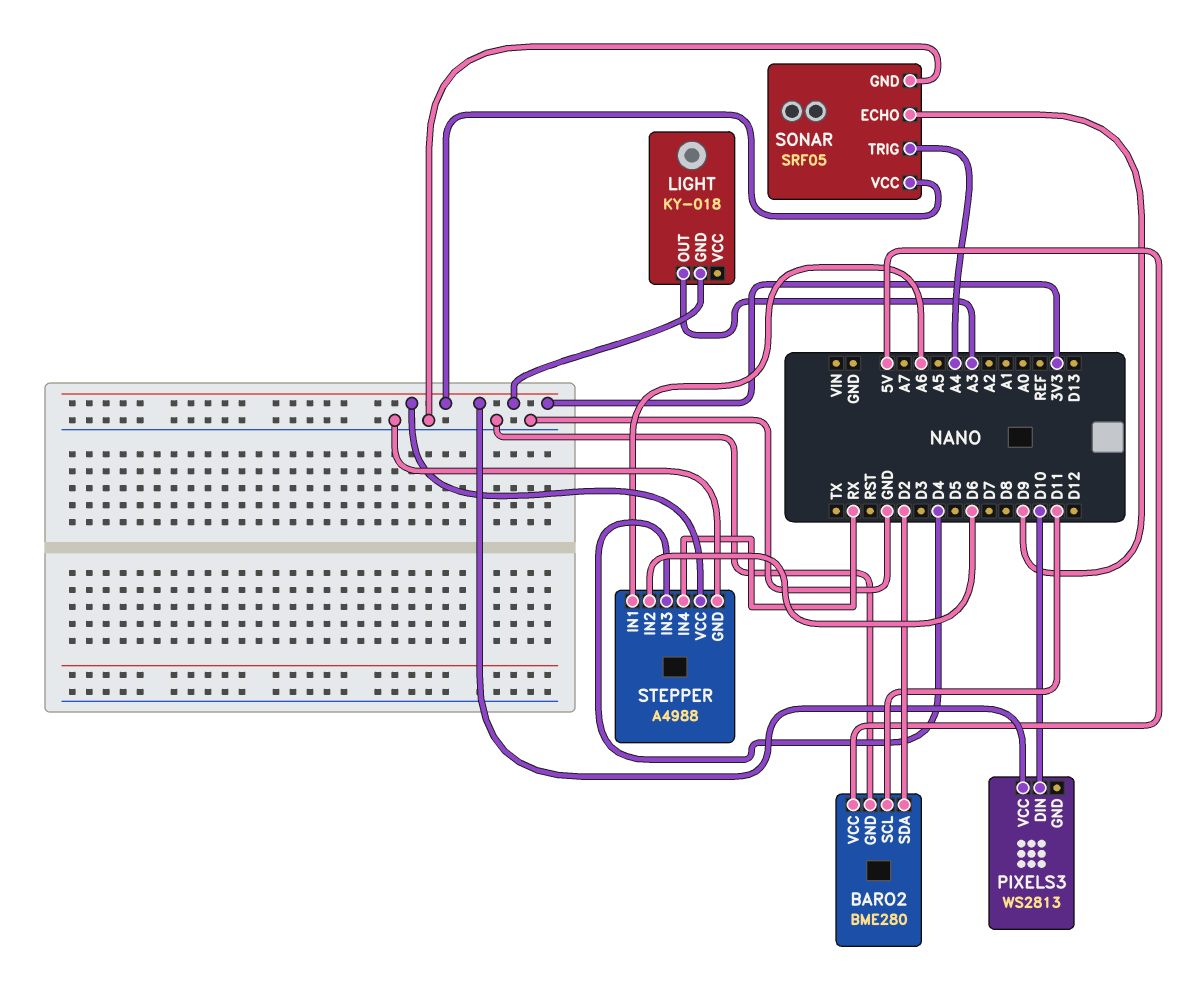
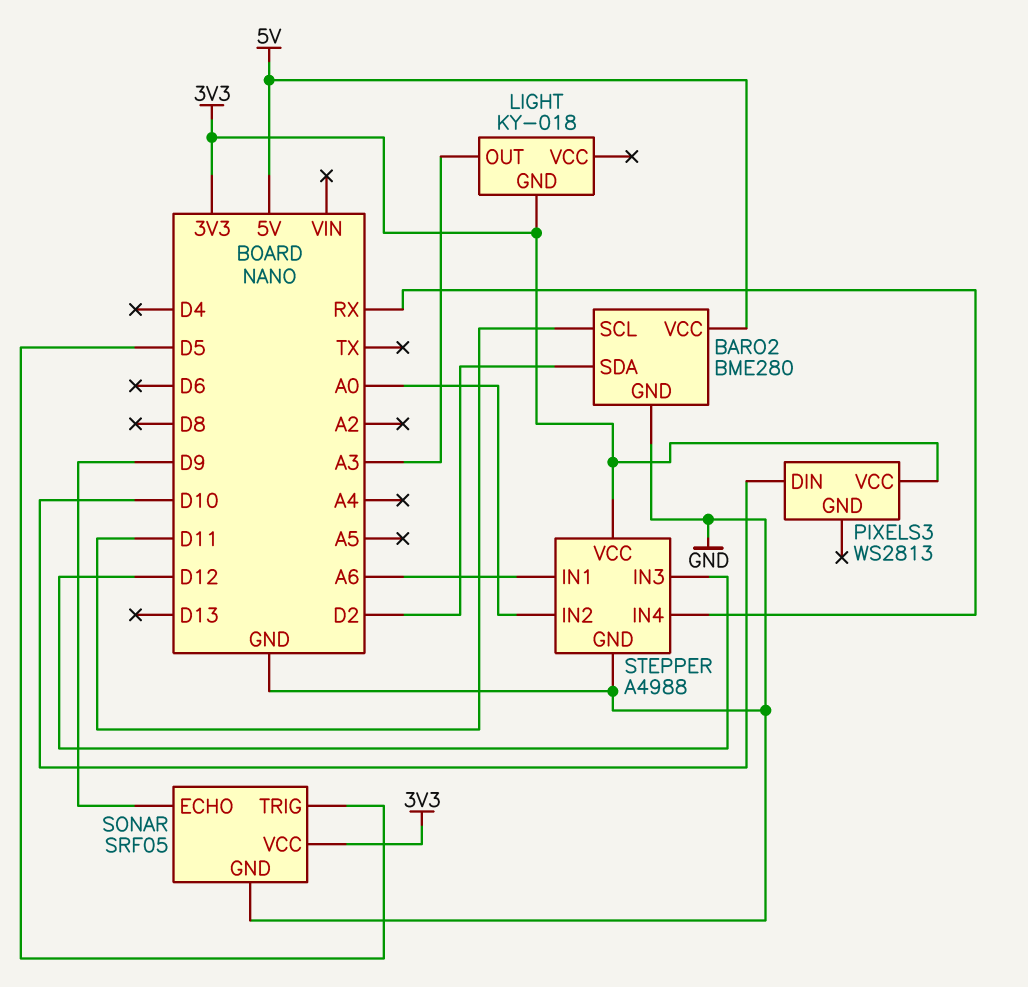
SONAR pin TRIG: A4 -> D5
STEPPER pin IN2: D6 -> A0
STEPPER pin IN3: D4 -> D12

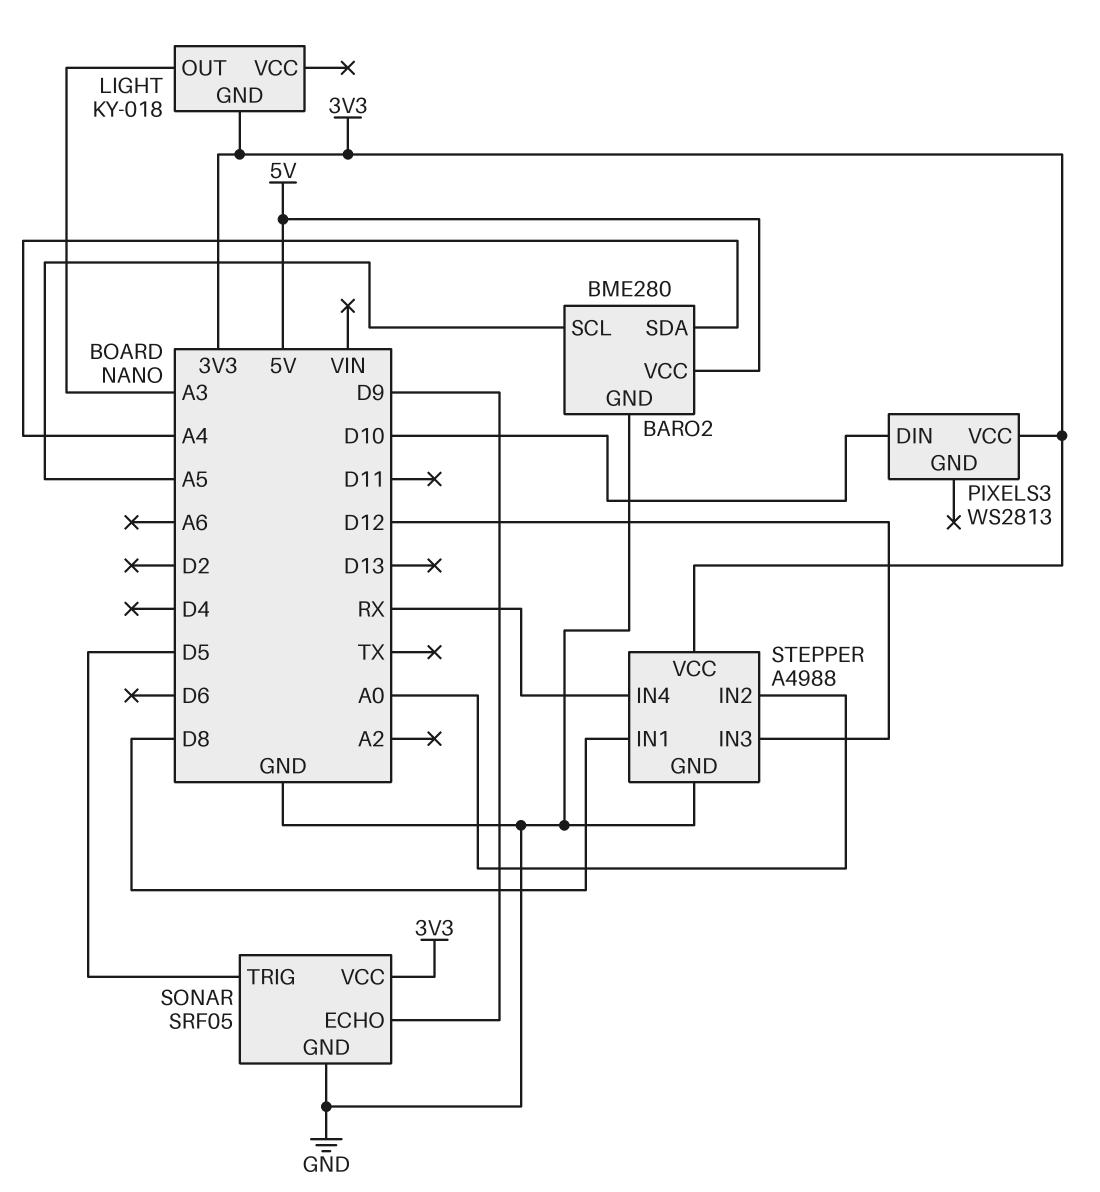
BARO2 pin SCL: D11 -> A5
BARO2 pin SDA: D2 -> A4
STEPPER pin IN1: A6 -> D8

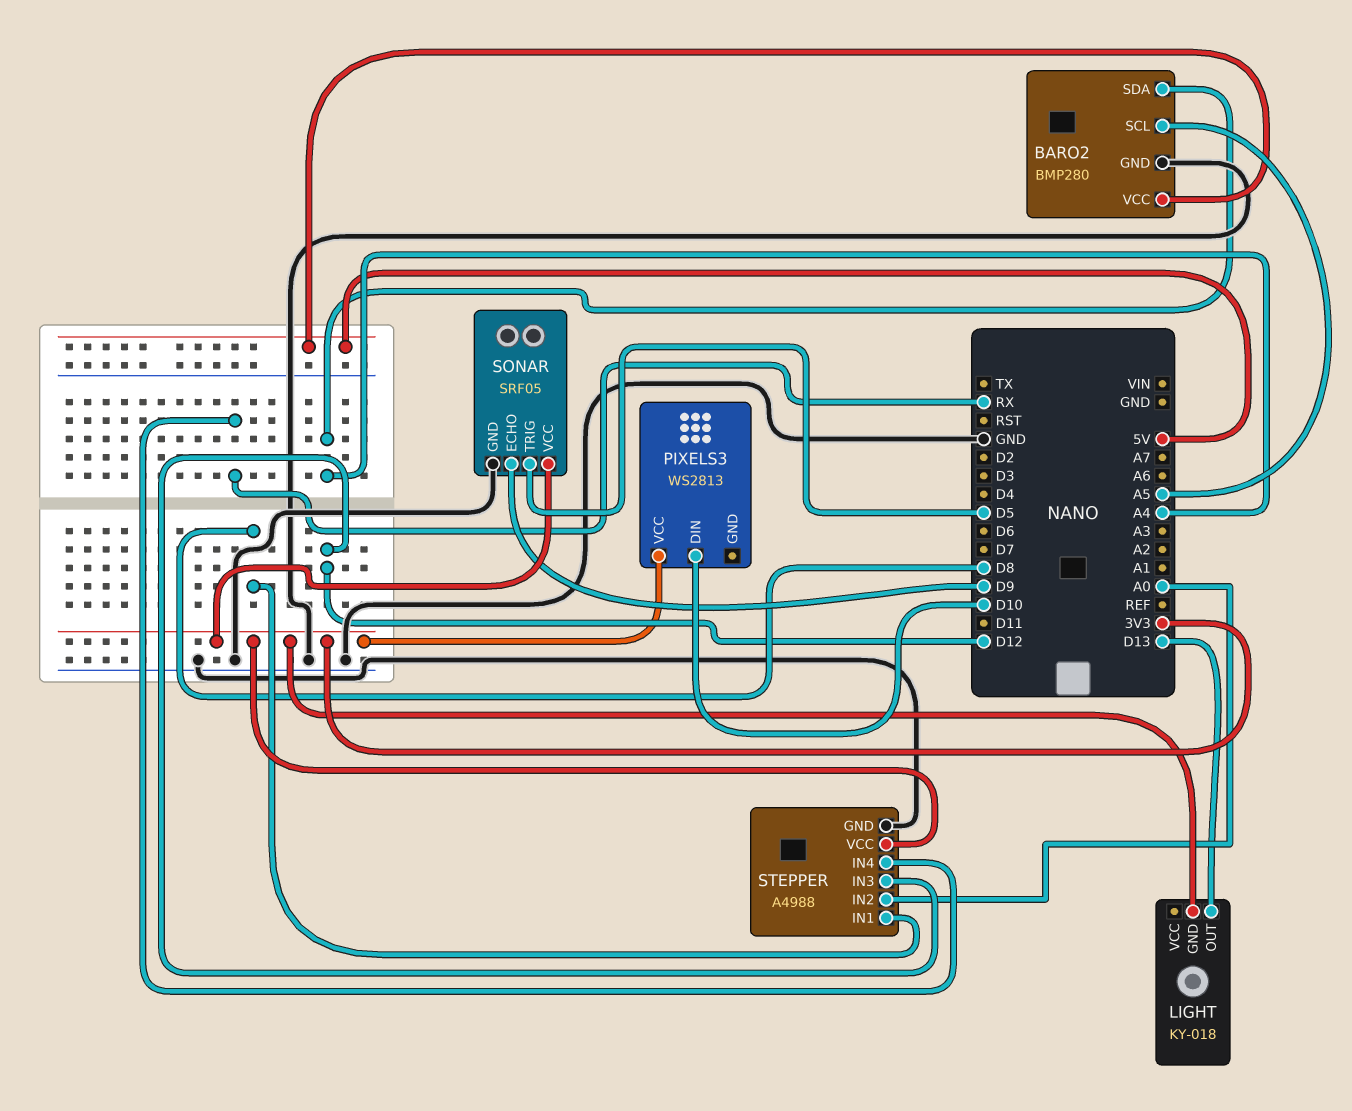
BARO2: BME280 -> BMP280
LIGHT pin OUT: A3 -> D13

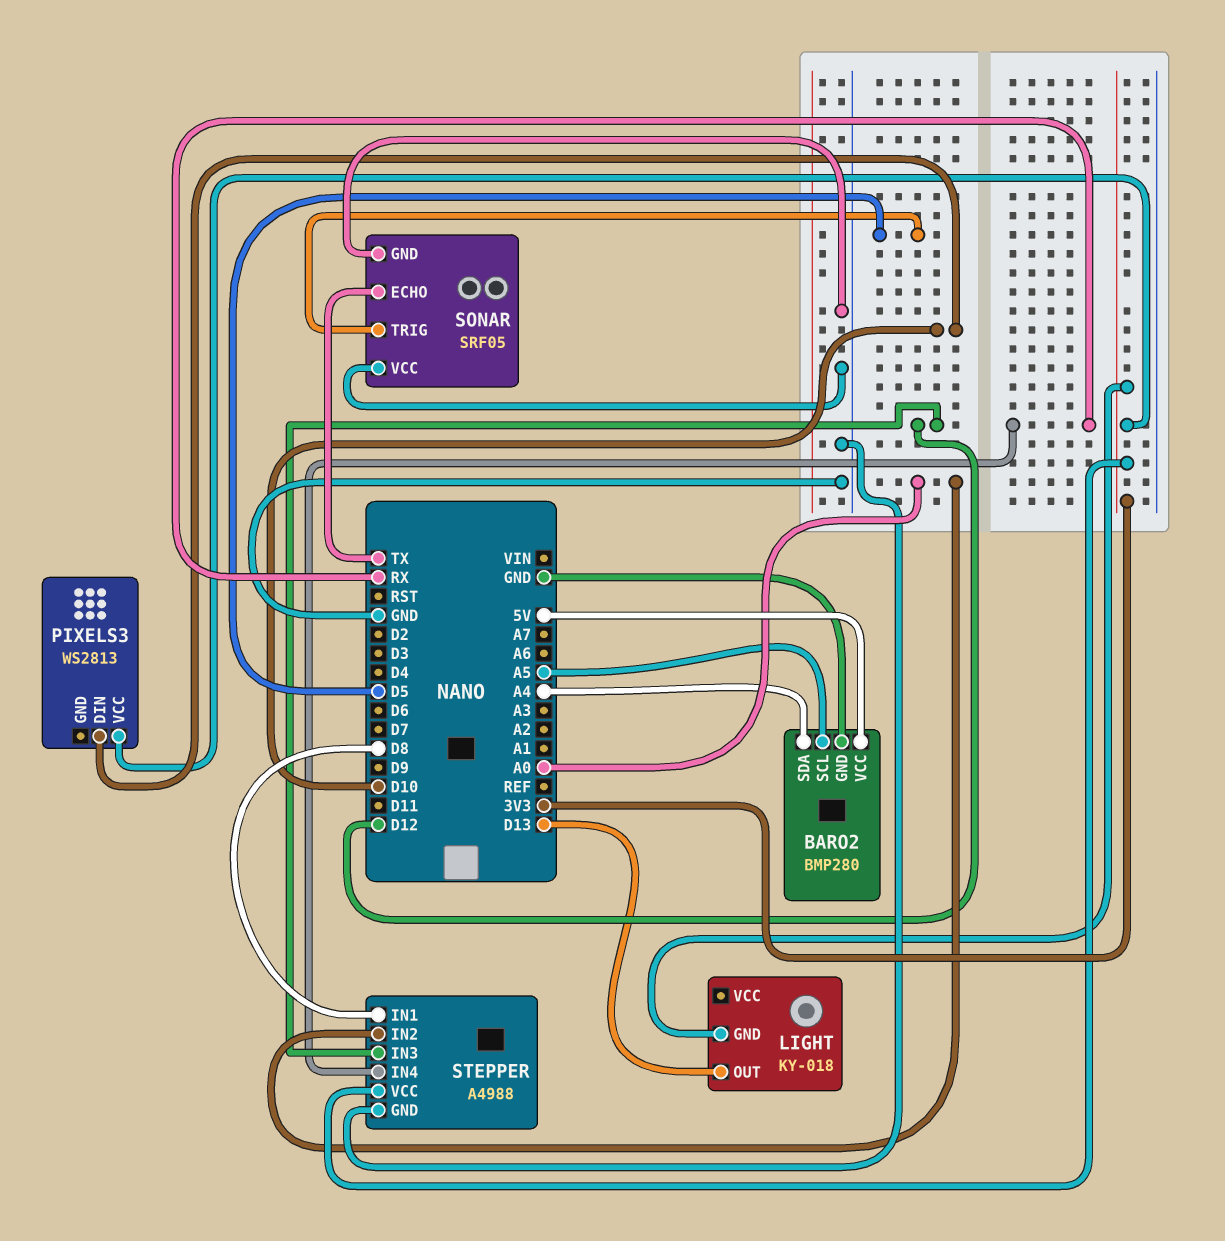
SONAR pin ECHO: D9 -> TX
SONAR pin VCC: 3V3 -> GND

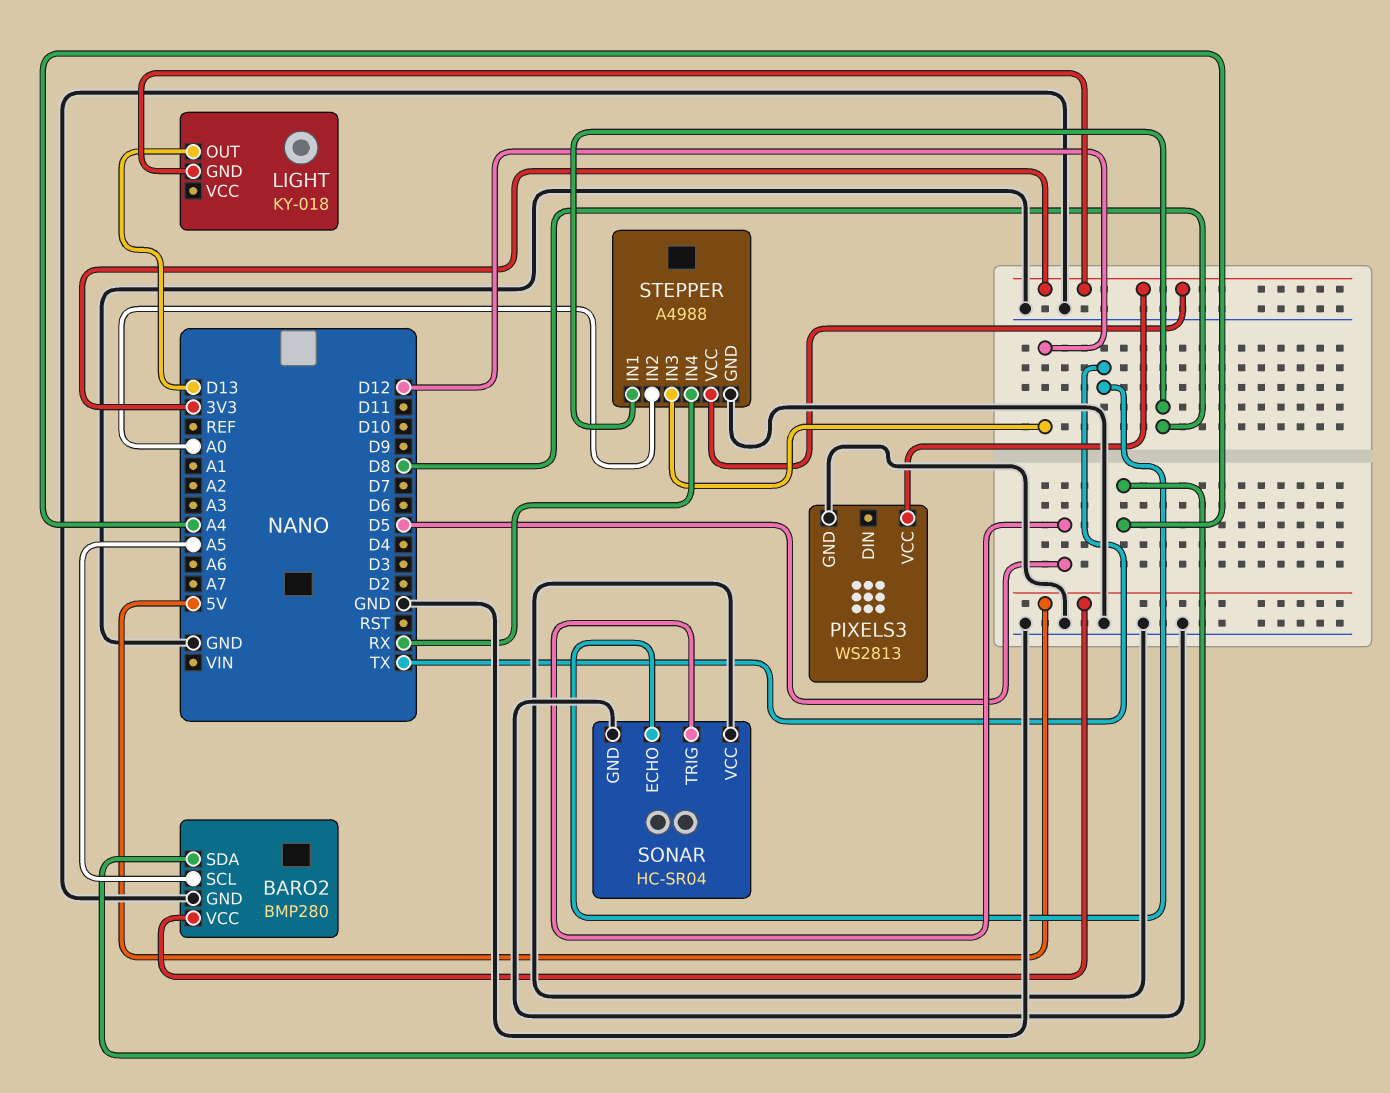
PIXELS3 pin DIN: D10 -> none
PIXELS3 pin GND: none -> GND
SONAR: SRF05 -> HC-SR04

